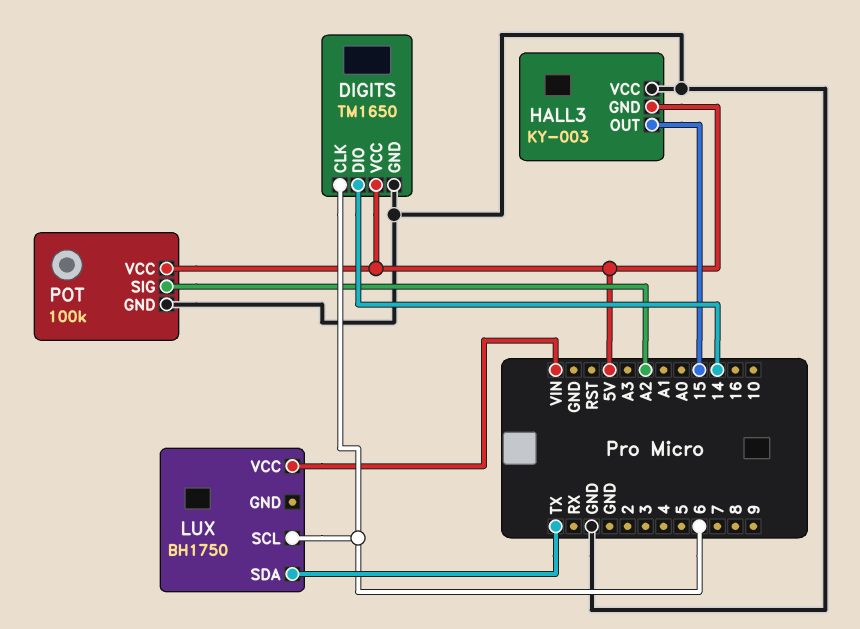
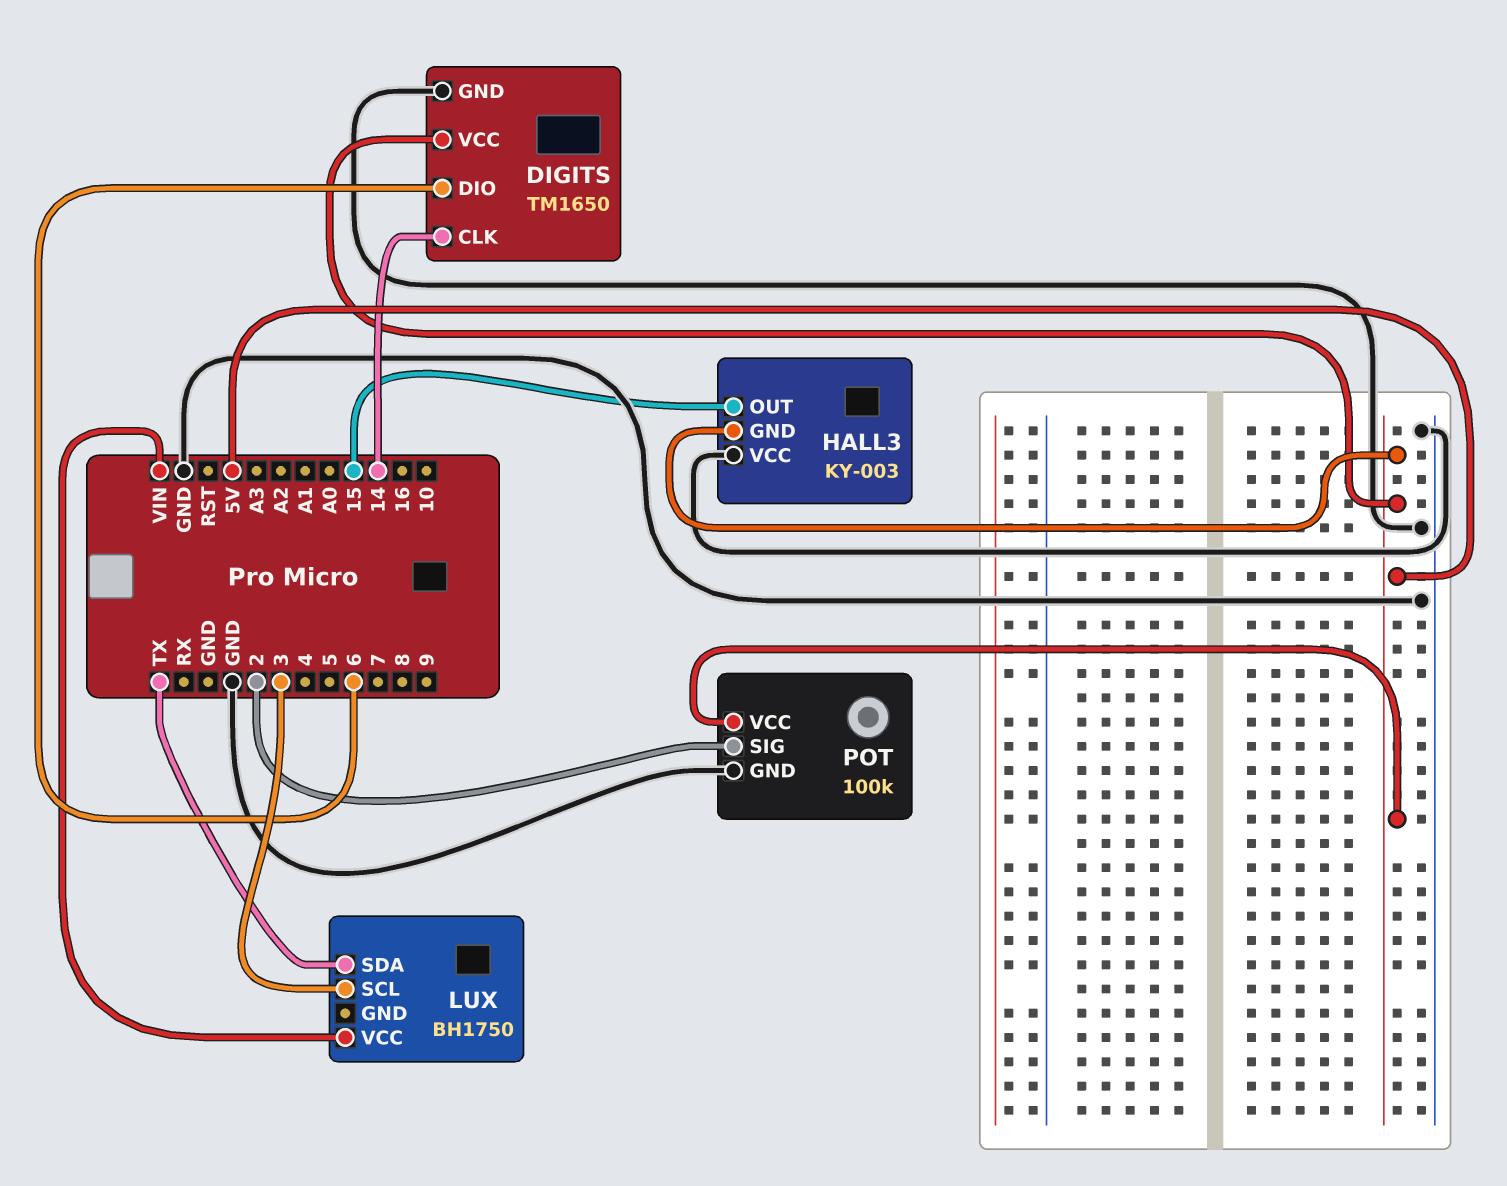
DIGITS pin CLK: 6 -> 14
DIGITS pin DIO: 14 -> 6
LUX pin SCL: 6 -> 3
POT pin SIG: A2 -> 2

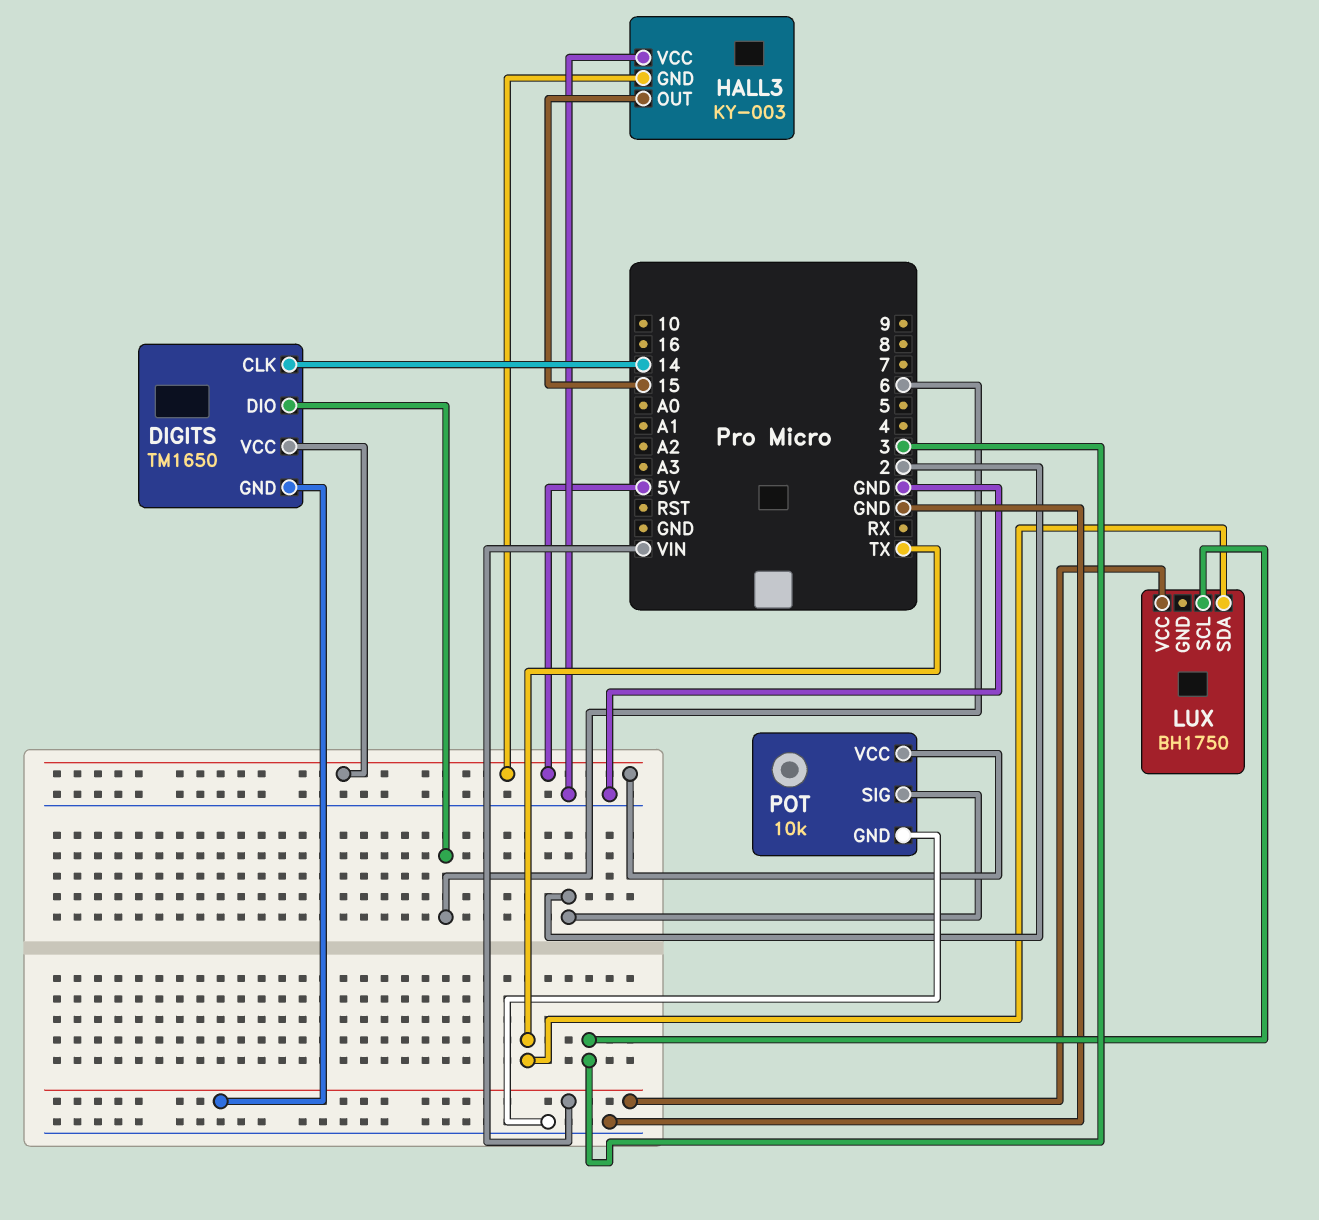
DIGITS pin GND: GND -> VIN
POT: 100k -> 10k

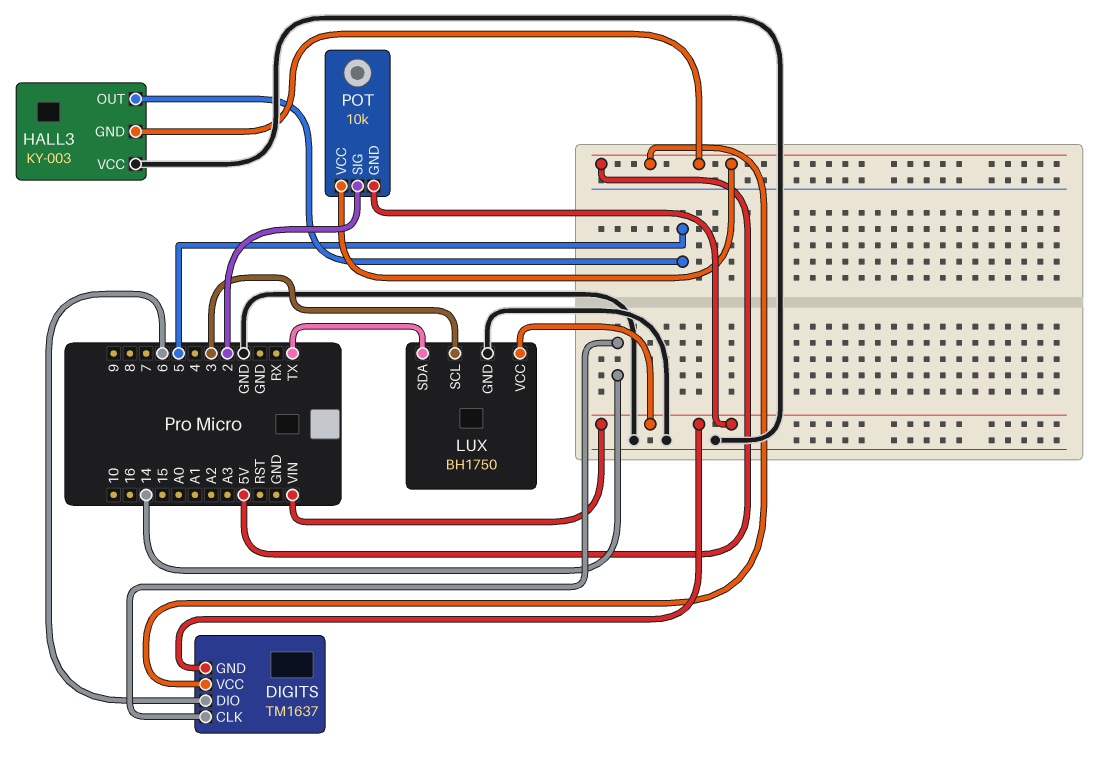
DIGITS: TM1650 -> TM1637
HALL3 pin OUT: 15 -> 5
LUX pin GND: none -> GND
POT pin GND: GND -> VIN

